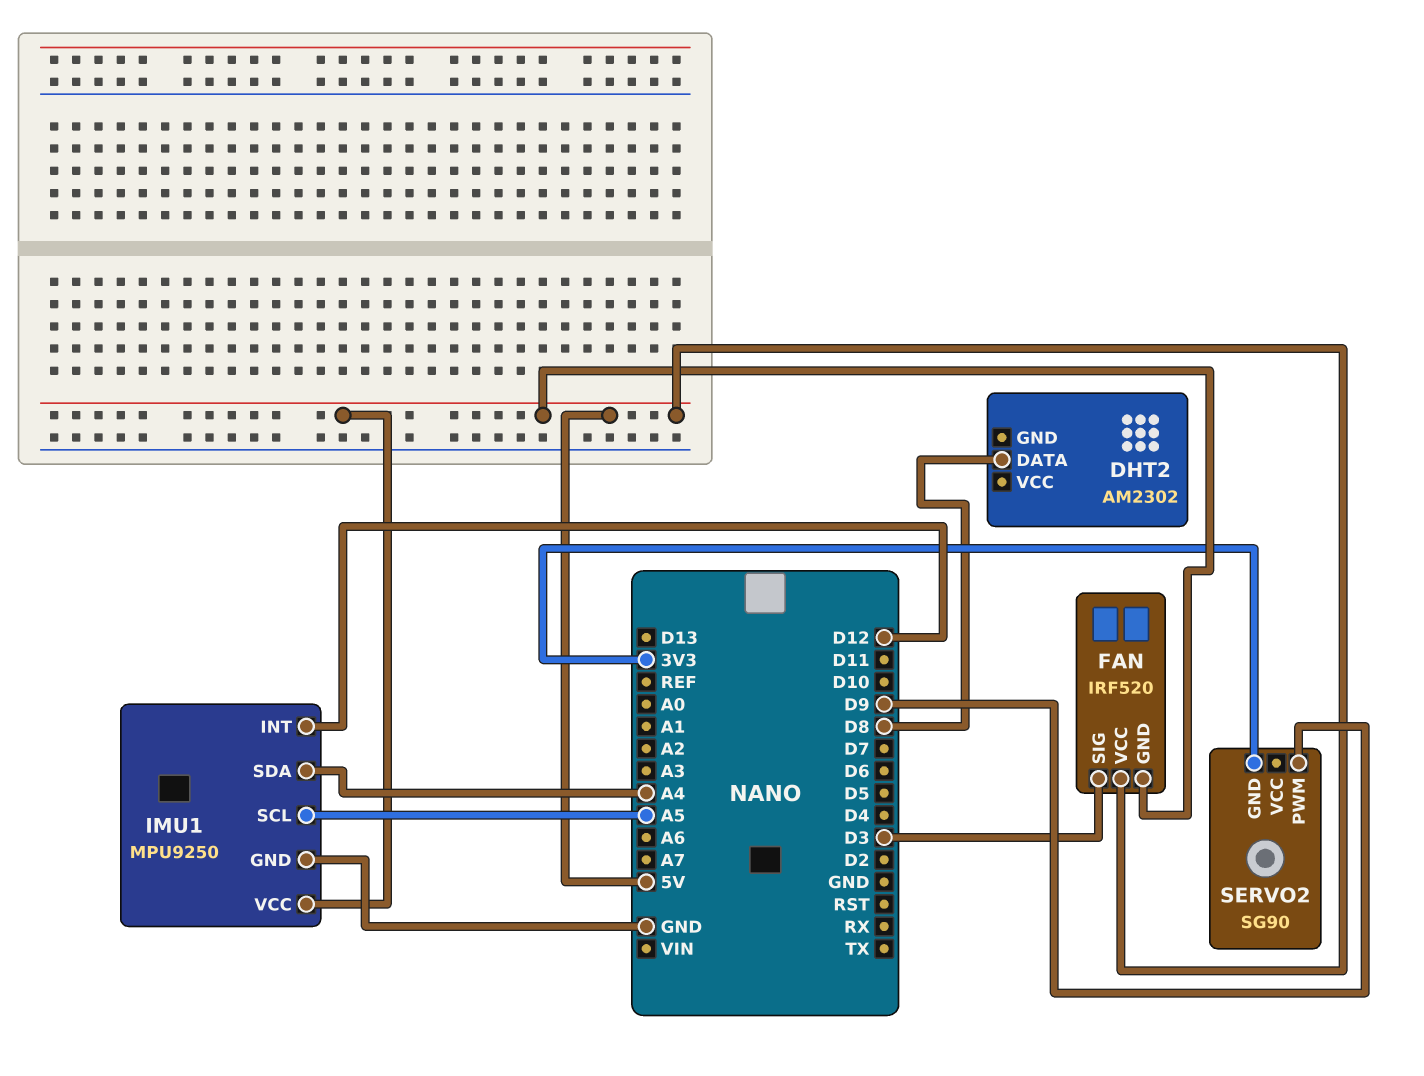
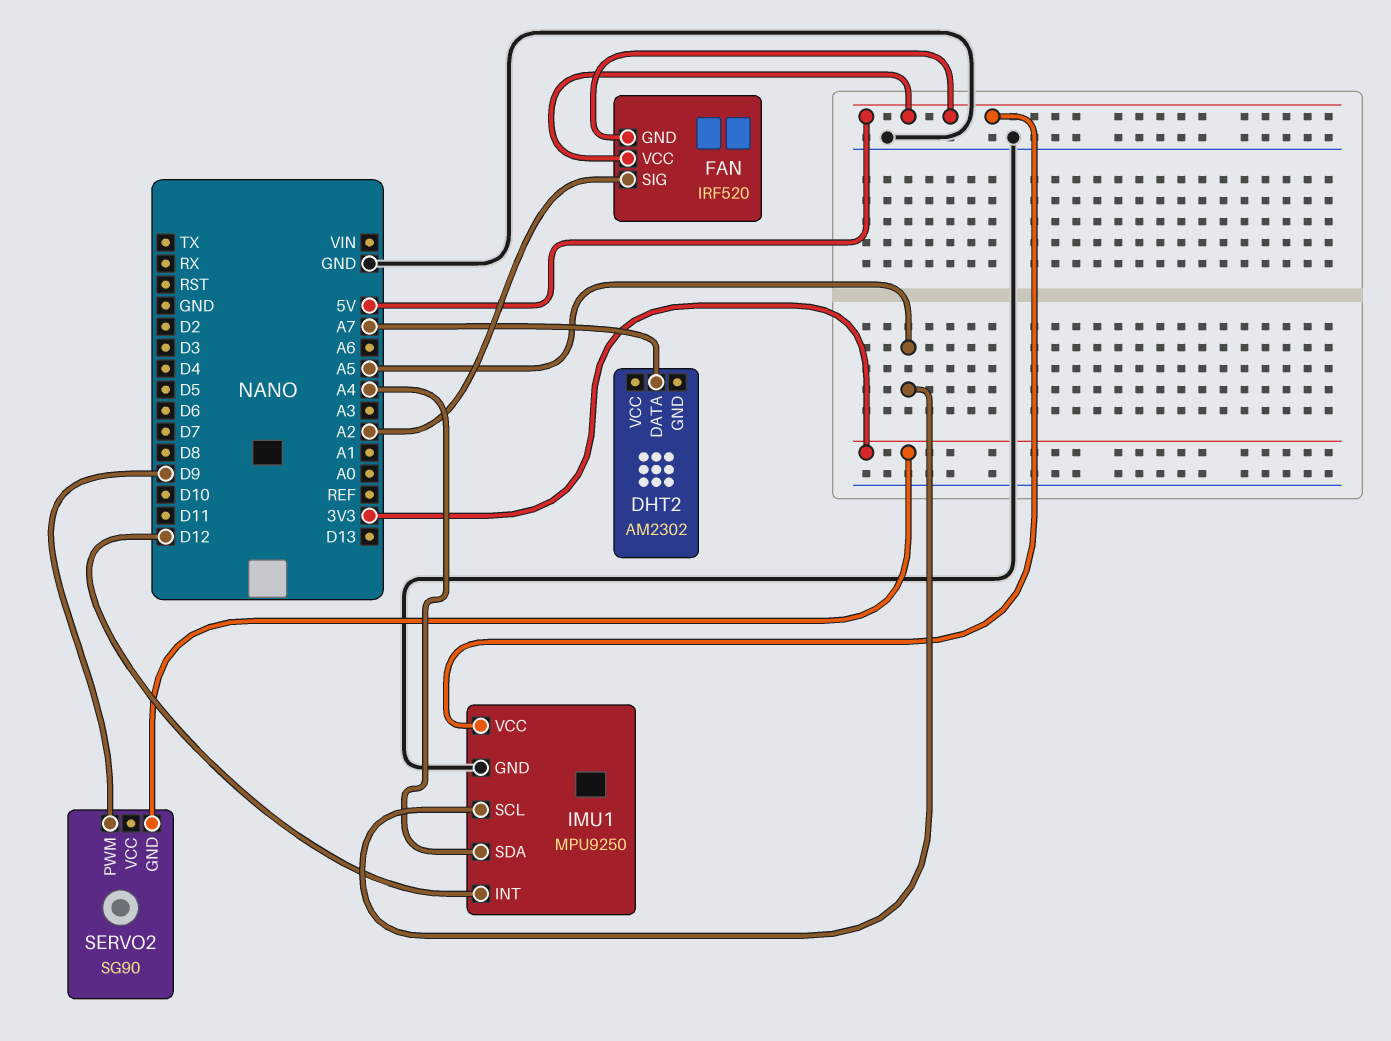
DHT2 pin DATA: D8 -> A7
FAN pin SIG: D3 -> A2

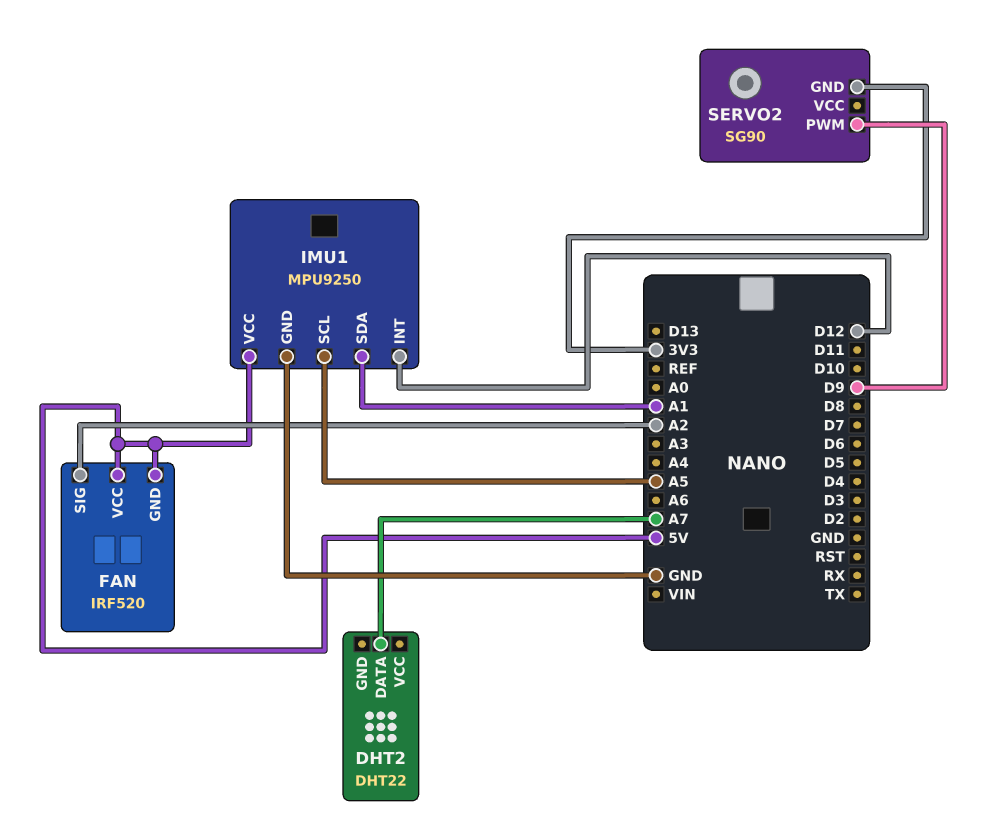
DHT2: AM2302 -> DHT22
IMU1 pin SDA: A4 -> A1

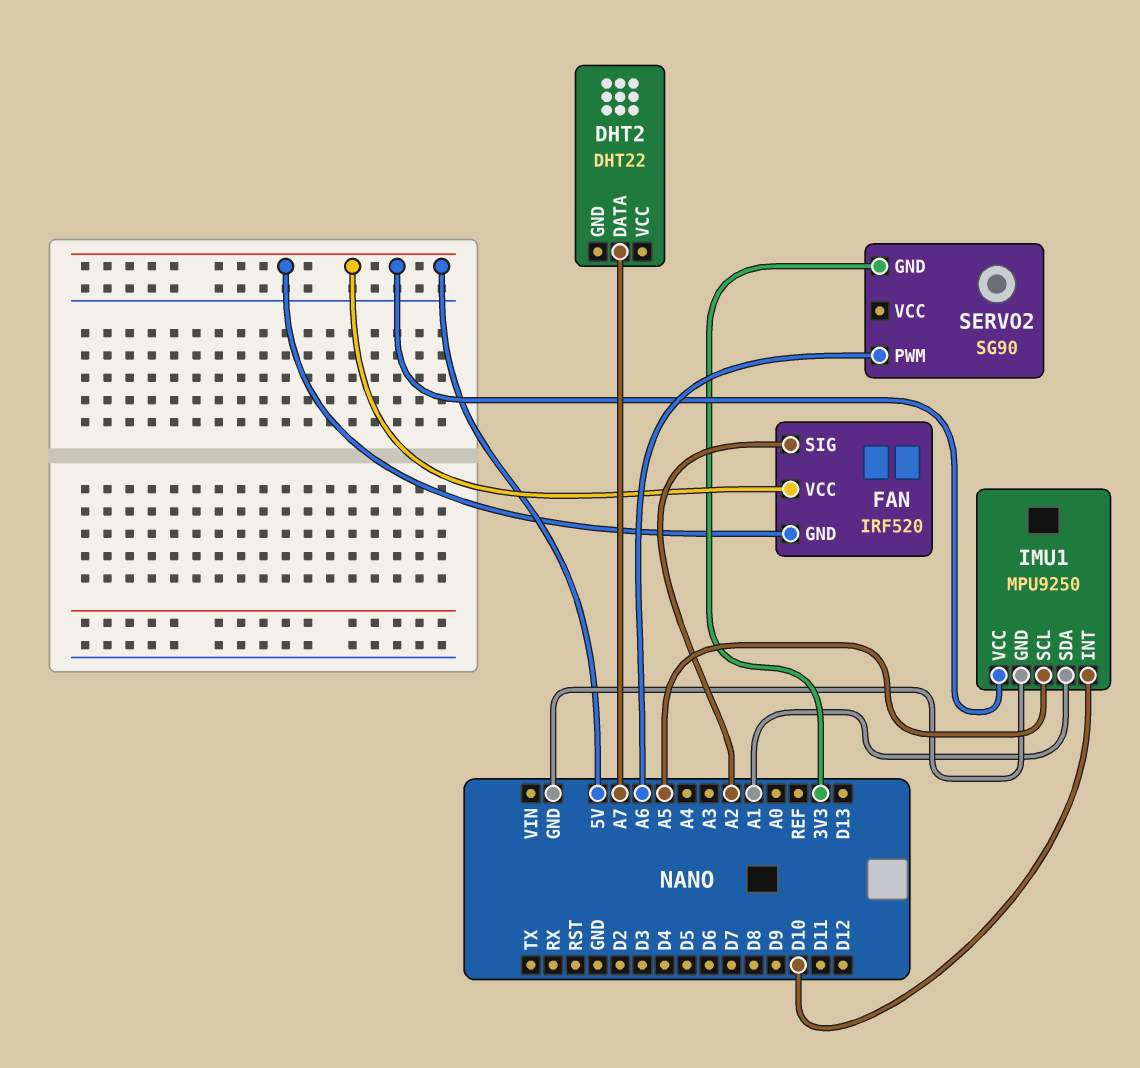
IMU1 pin INT: D12 -> D10
SERVO2 pin PWM: D9 -> A6

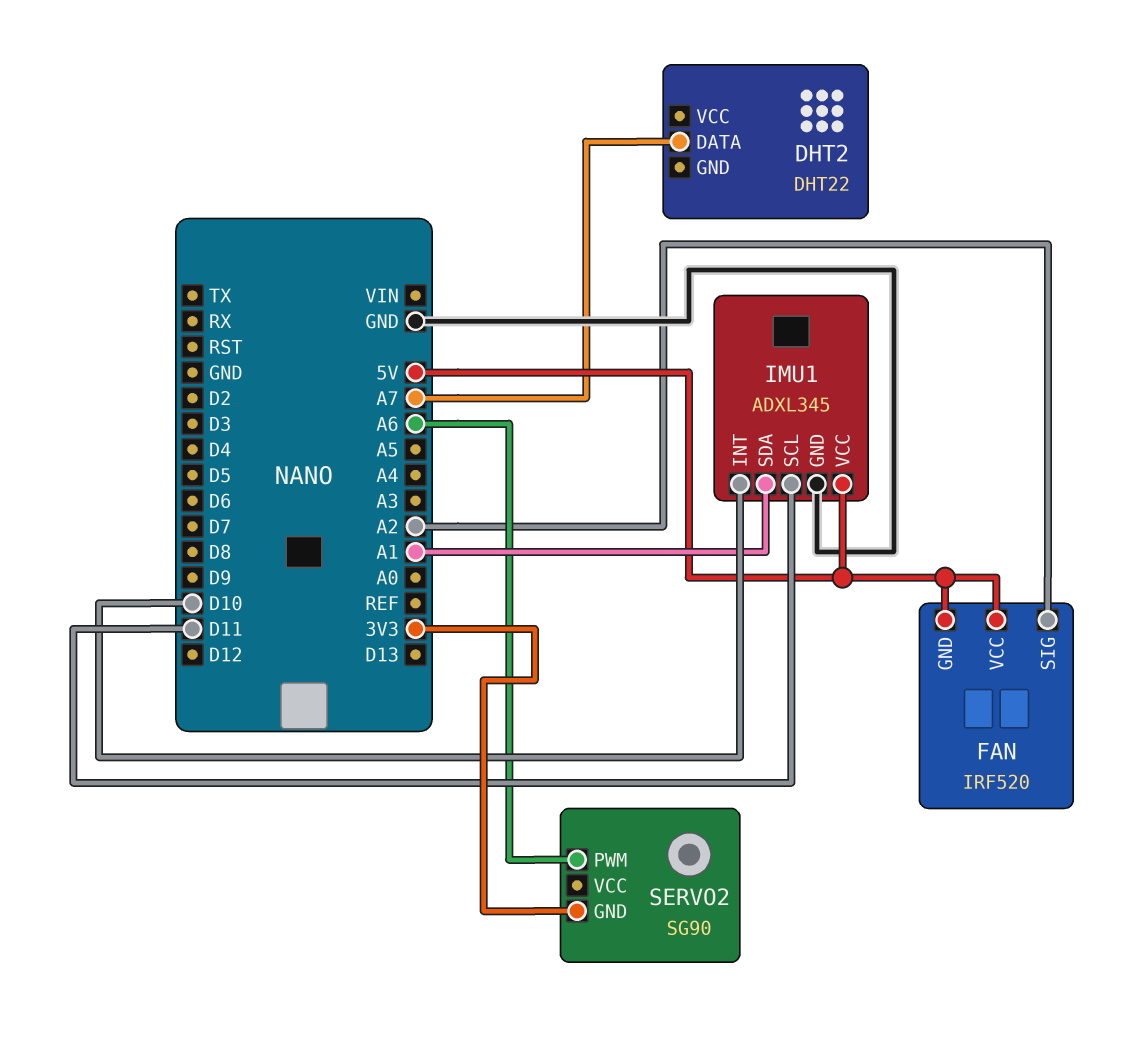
IMU1: MPU9250 -> ADXL345
IMU1 pin SCL: A5 -> D11

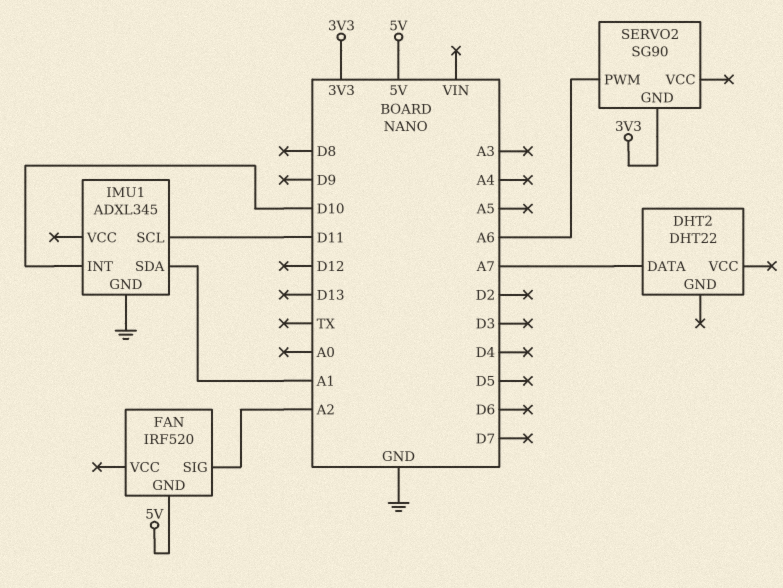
FAN pin VCC: 5V -> none
IMU1 pin VCC: 5V -> none

